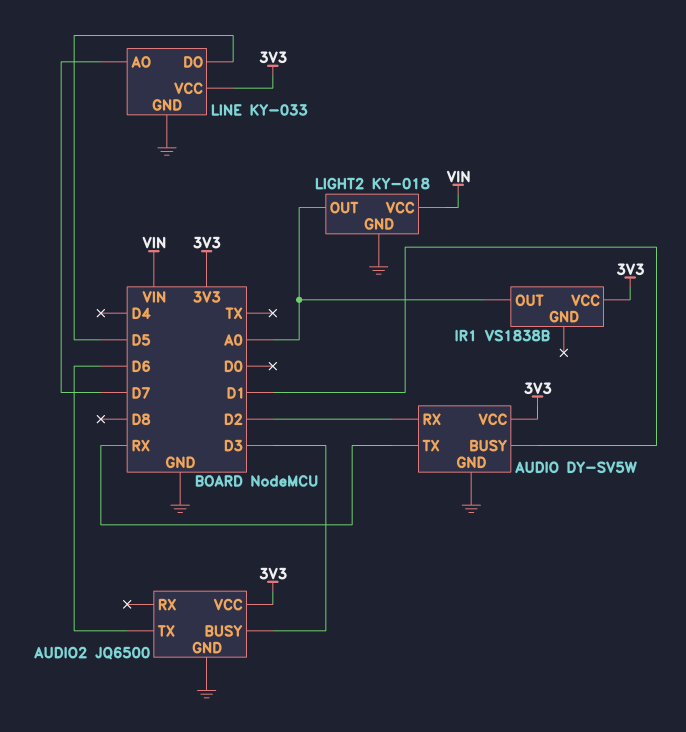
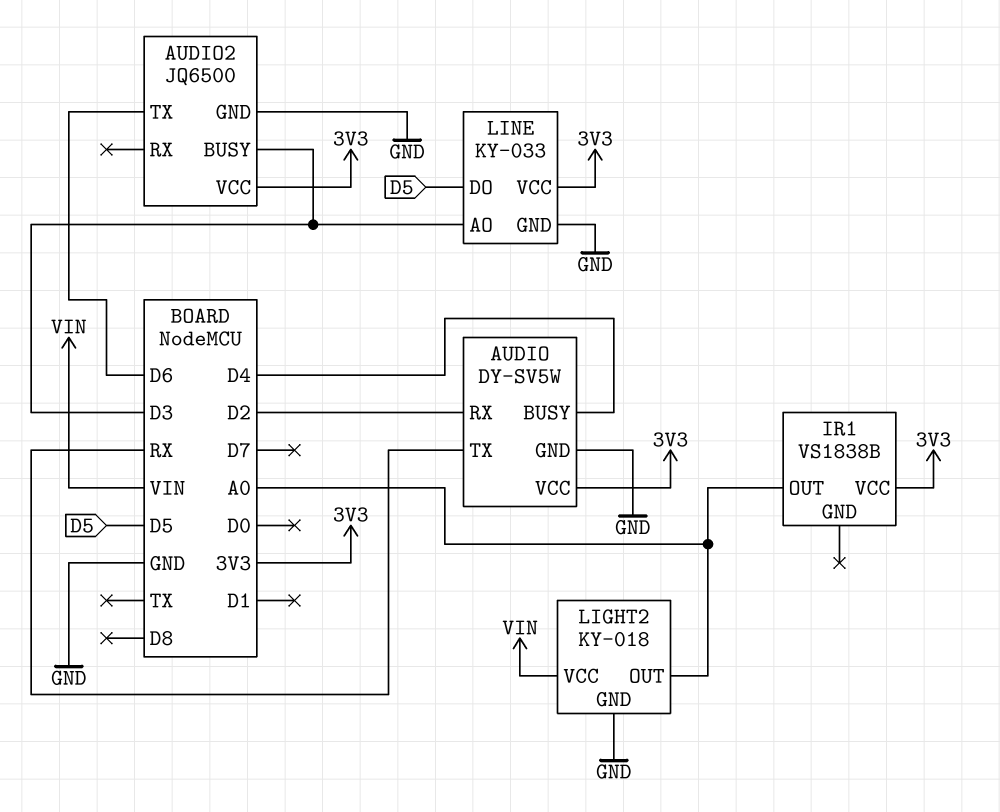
AUDIO pin BUSY: D1 -> D4
LINE pin AO: D7 -> D3

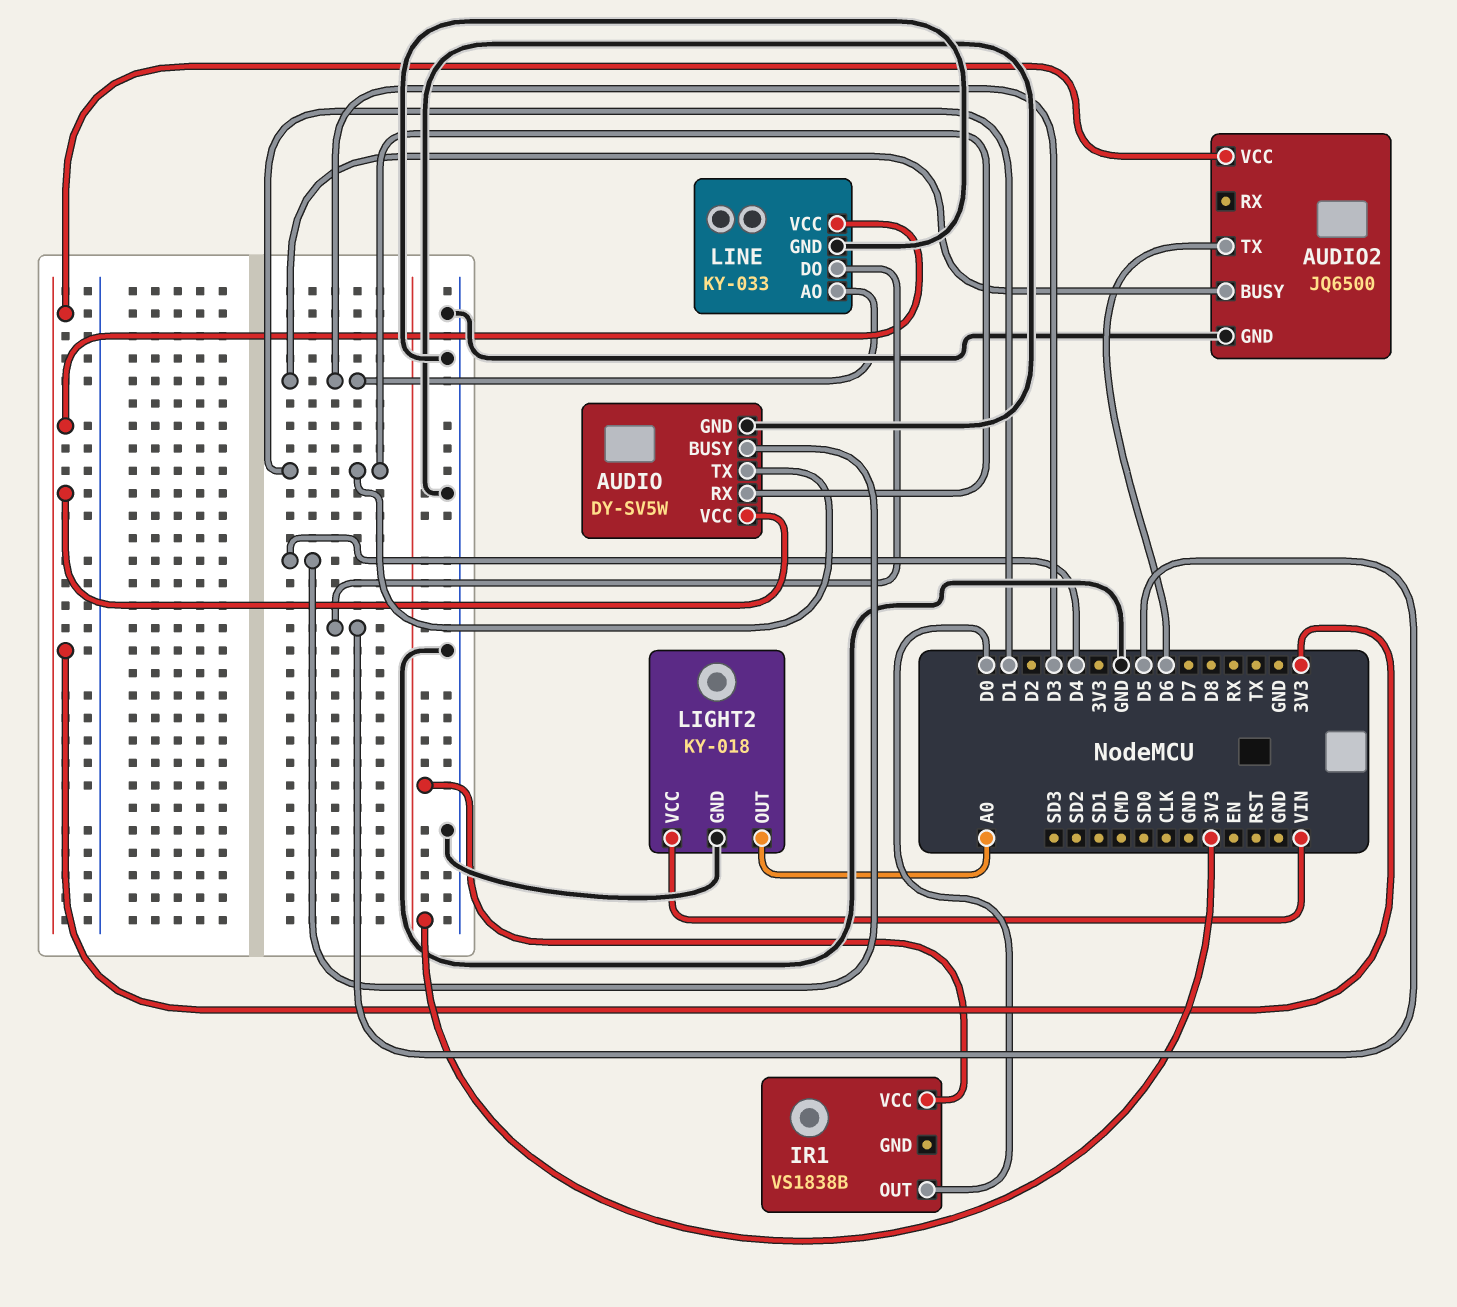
AUDIO pin RX: D2 -> D1
AUDIO pin TX: RX -> D1
IR1 pin OUT: A0 -> D0

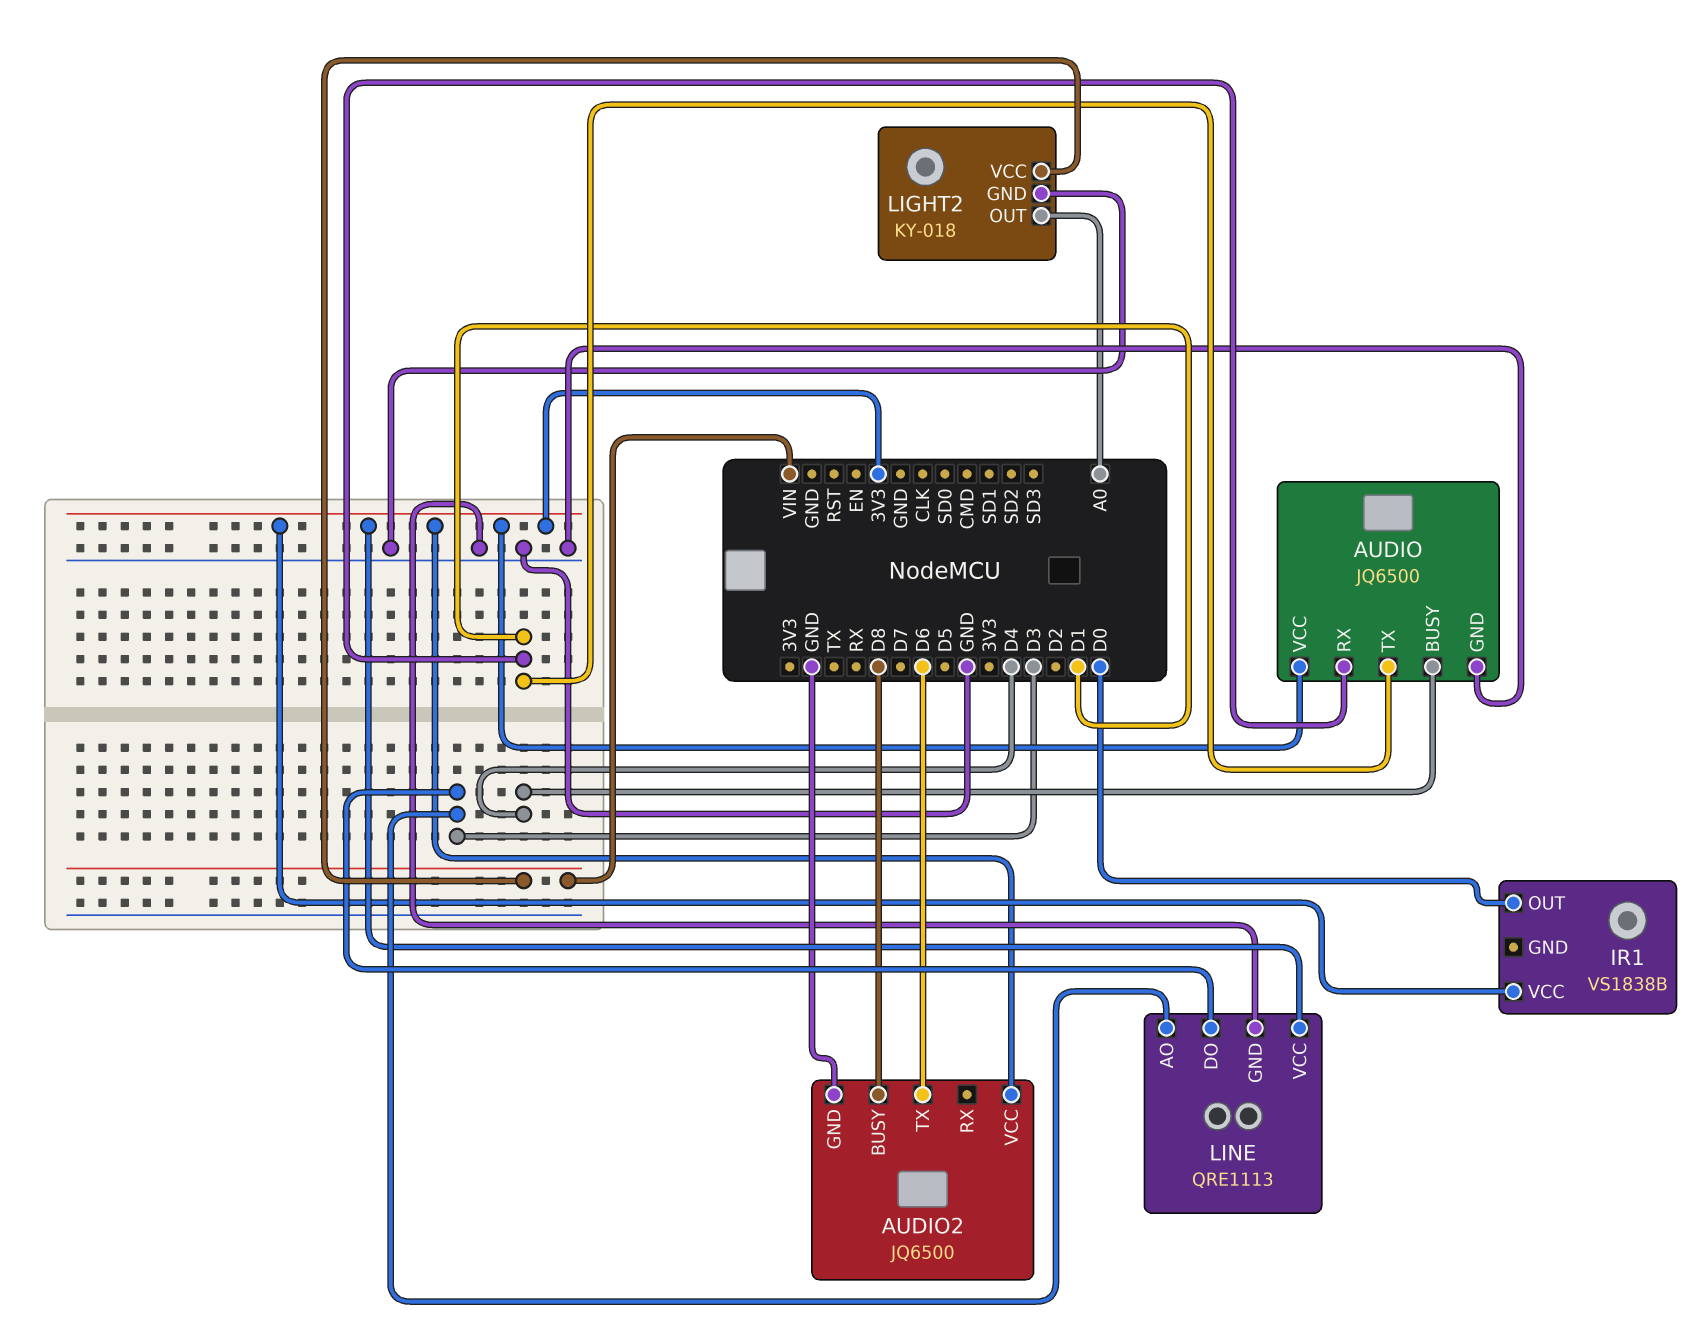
AUDIO: DY-SV5W -> JQ6500
AUDIO2 pin BUSY: D3 -> D8
LINE: KY-033 -> QRE1113
LINE pin DO: D5 -> D3

